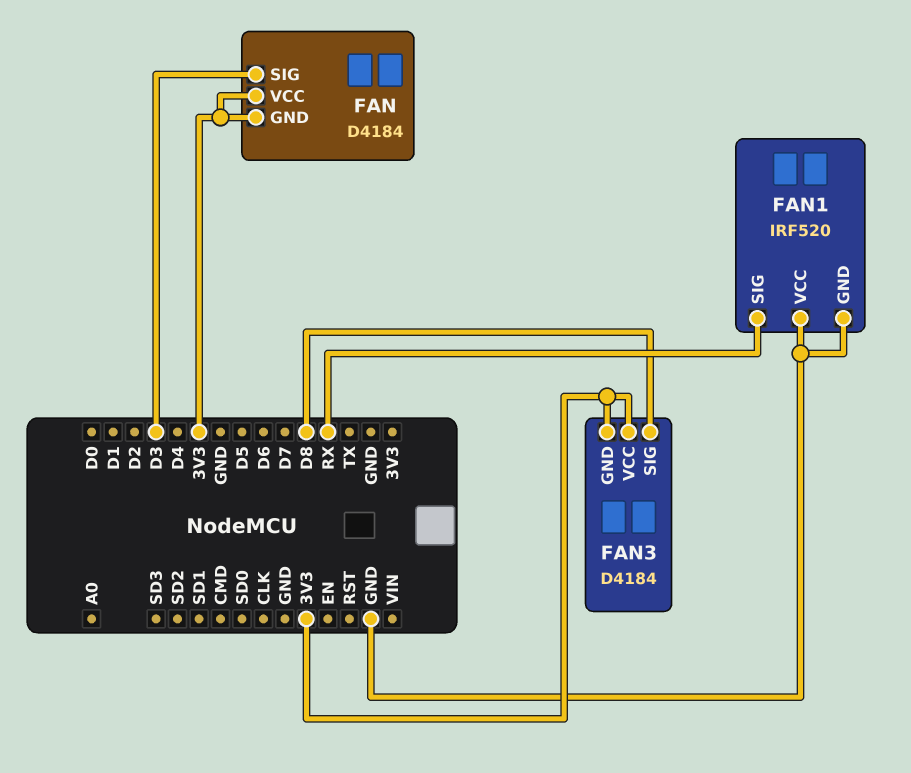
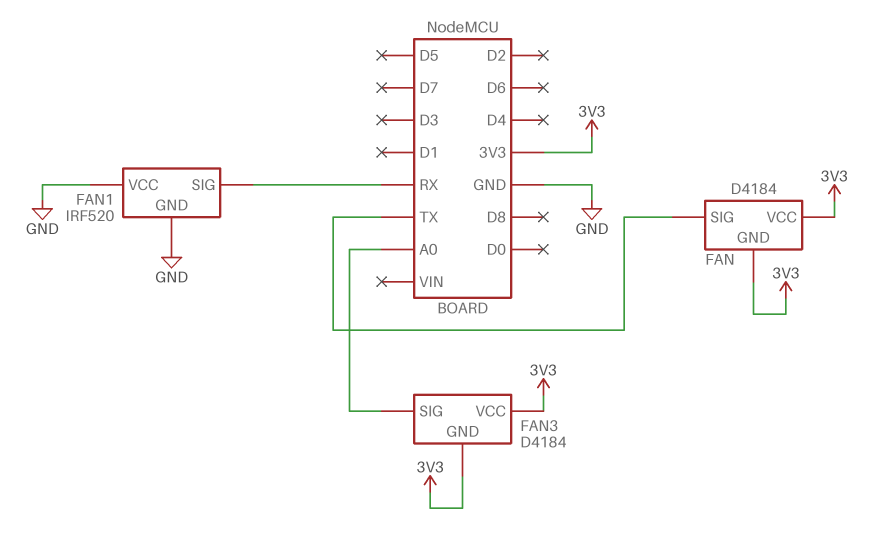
FAN pin SIG: D3 -> TX
FAN3 pin SIG: D8 -> A0

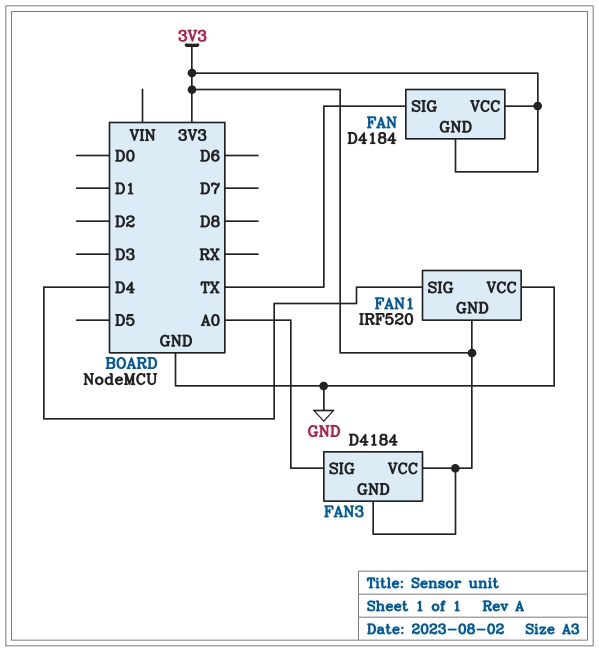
FAN1 pin GND: GND -> 3V3
FAN1 pin SIG: RX -> D4

